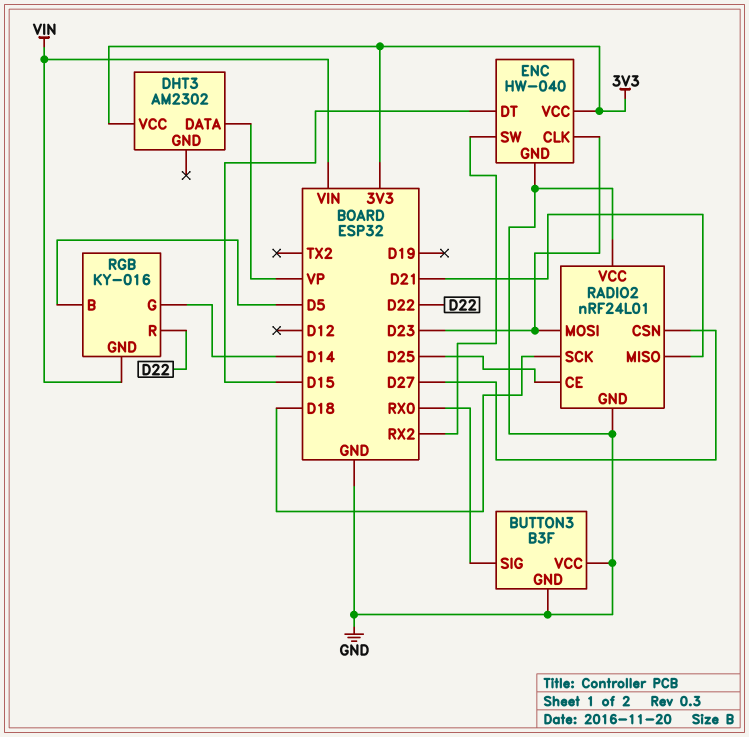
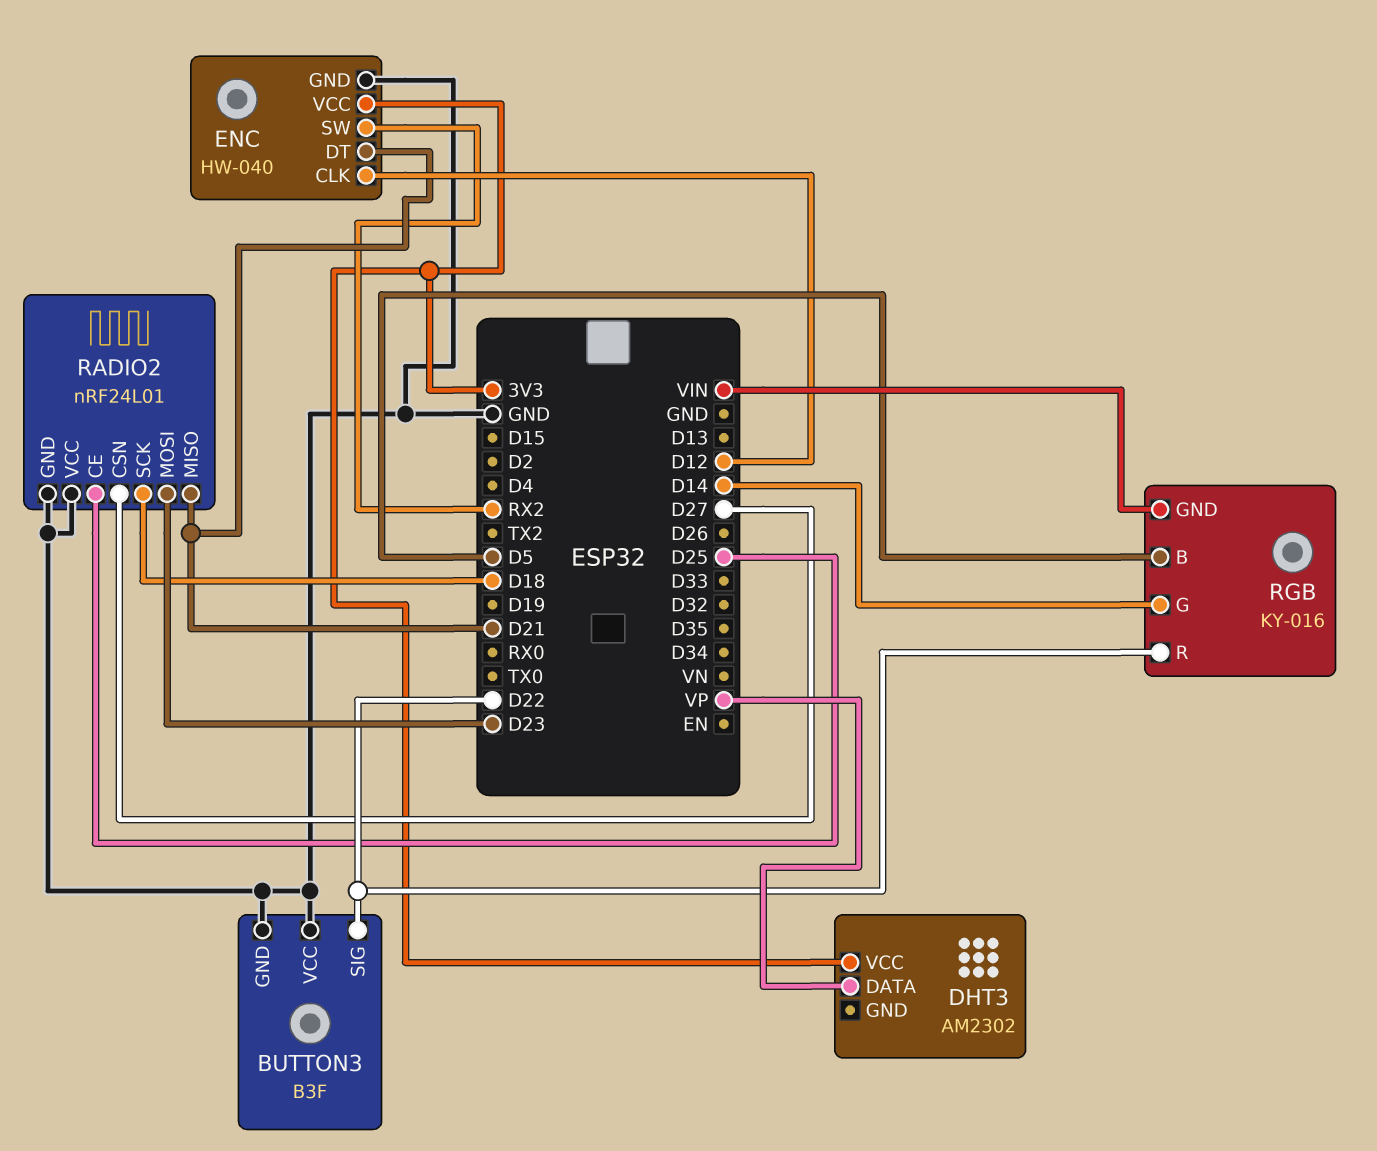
BUTTON3 pin SIG: RX0 -> D22
ENC pin CLK: D23 -> D12
ENC pin DT: D15 -> D21

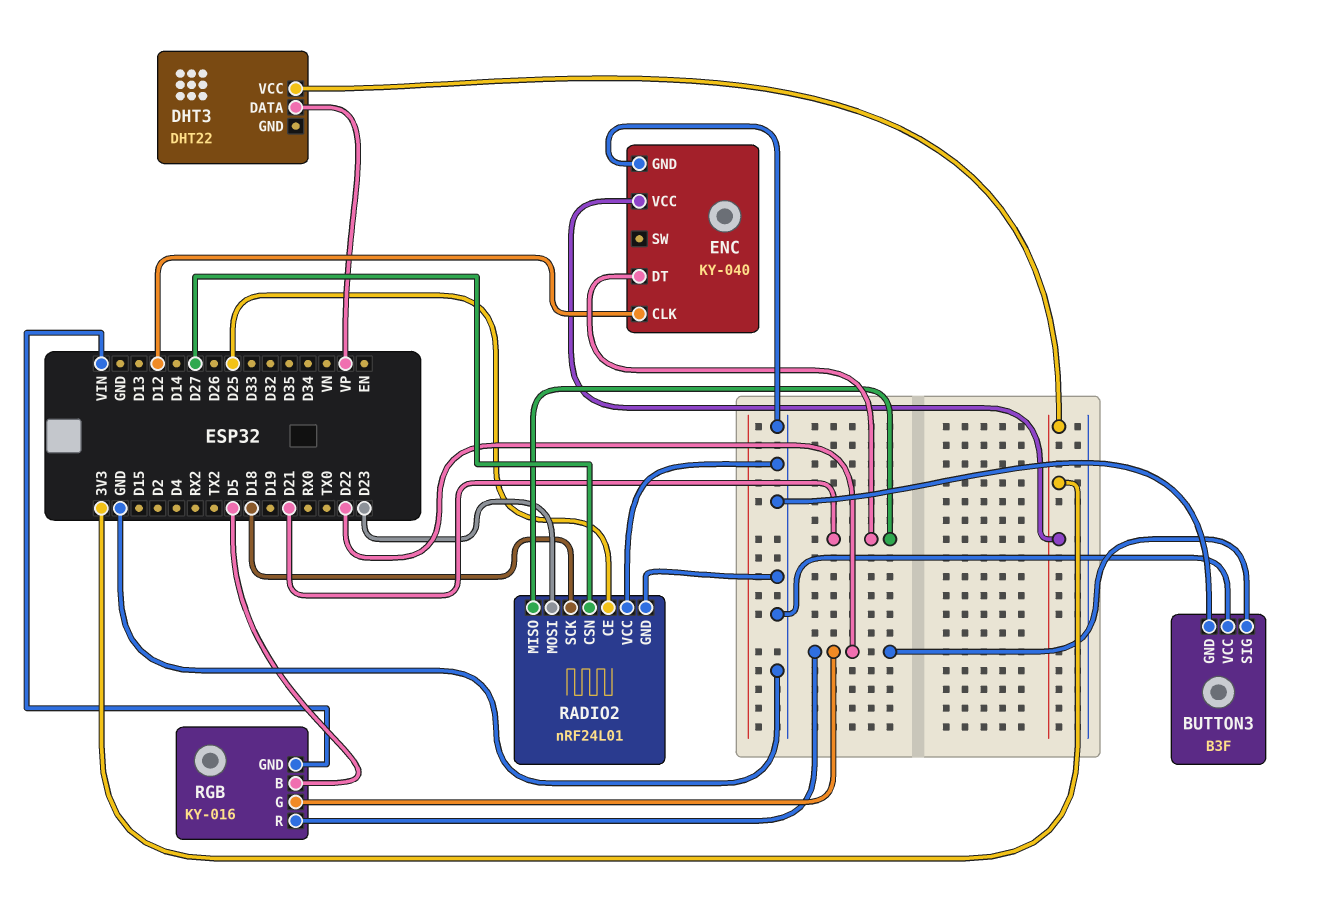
DHT3: AM2302 -> DHT22
ENC: HW-040 -> KY-040
ENC pin SW: RX2 -> none
RGB pin G: D14 -> D22

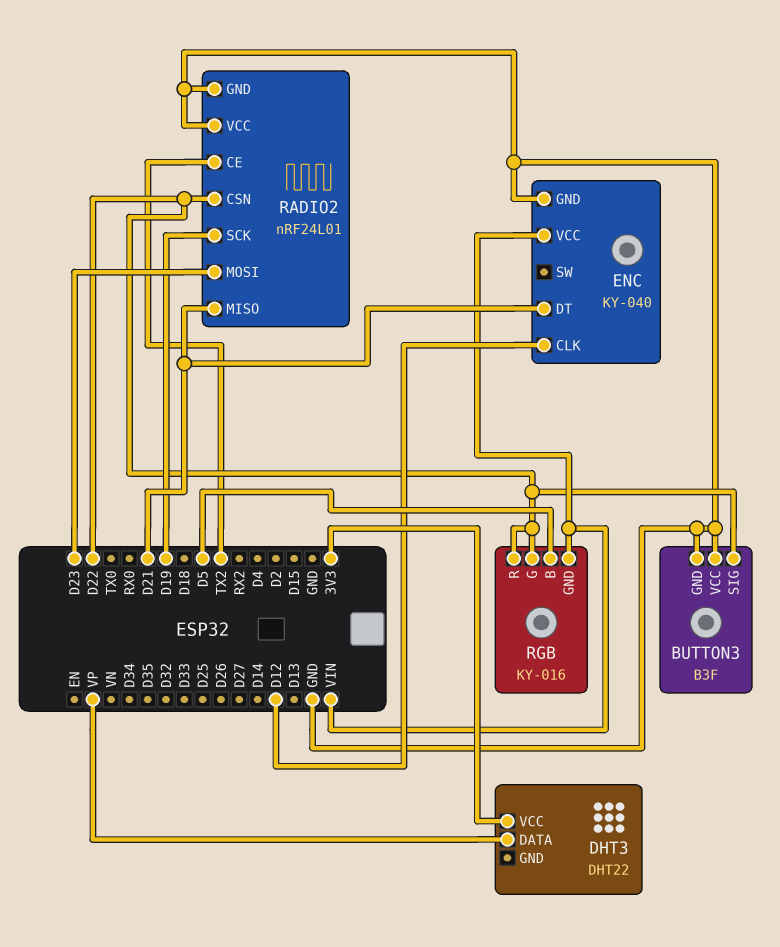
ENC pin VCC: 3V3 -> VIN
RADIO2 pin CE: D25 -> TX2
RADIO2 pin CSN: D27 -> D22
RADIO2 pin SCK: D18 -> D19

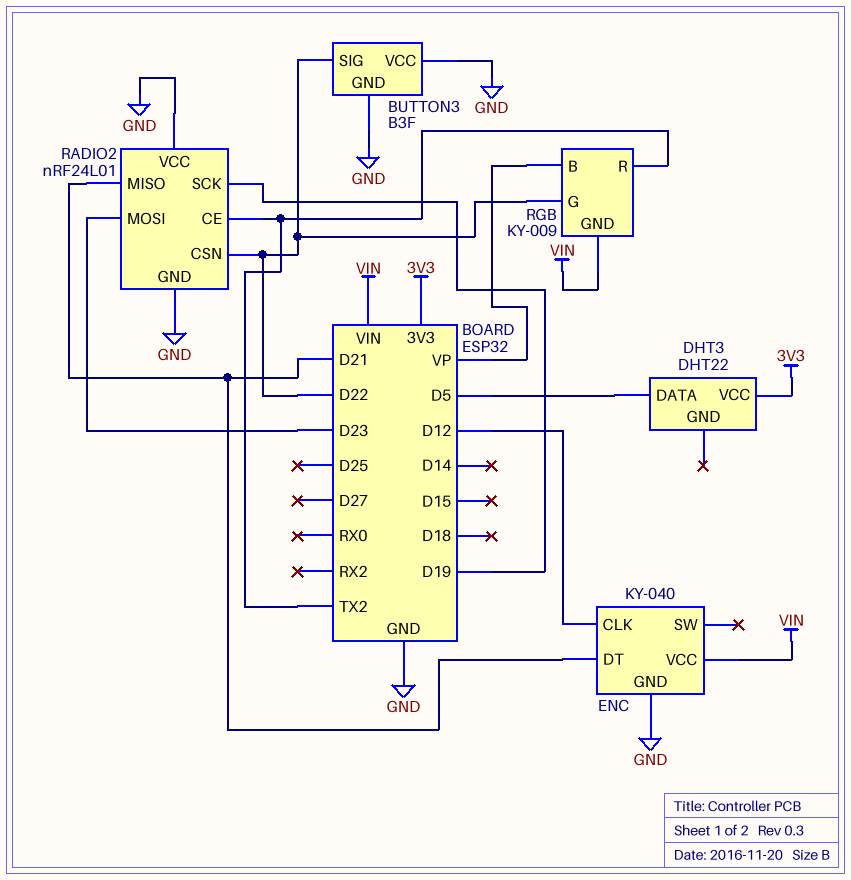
DHT3 pin DATA: VP -> D5
RGB: KY-016 -> KY-009
RGB pin B: D5 -> VP
RGB pin R: D22 -> TX2

